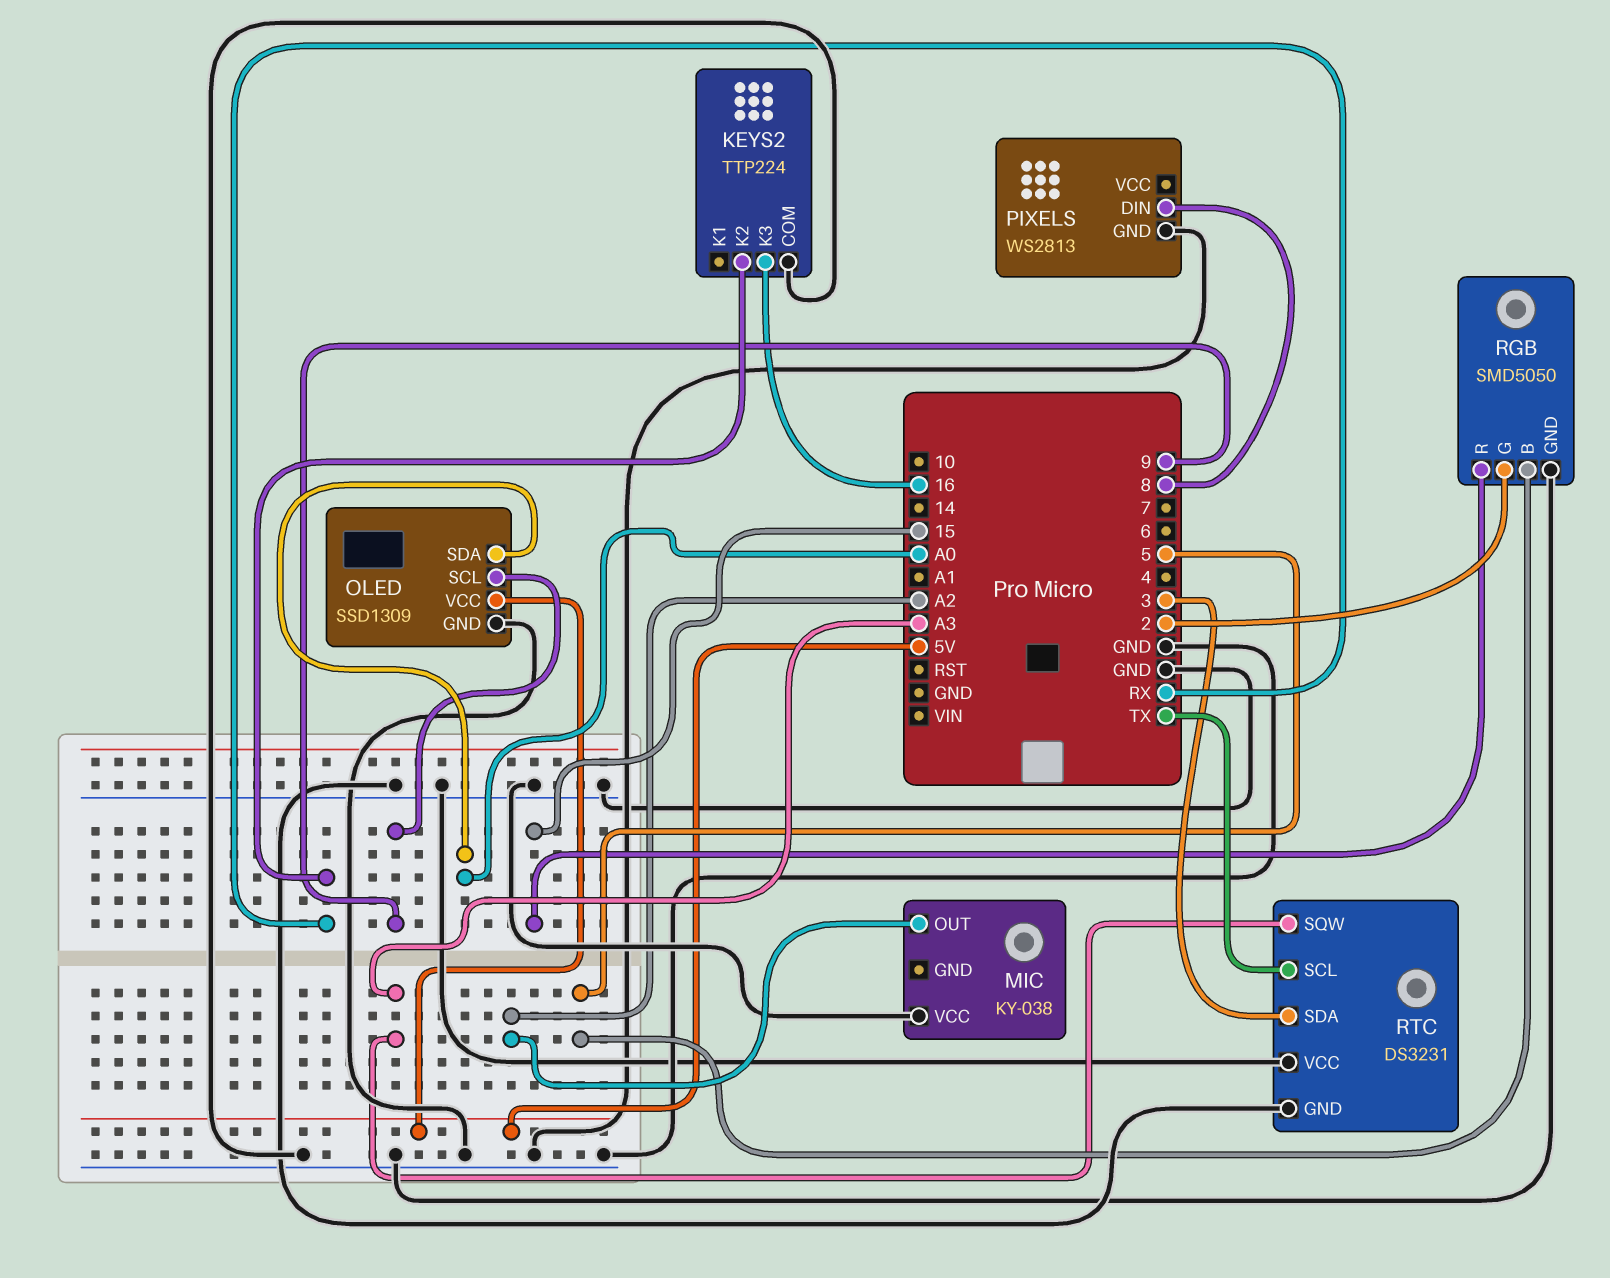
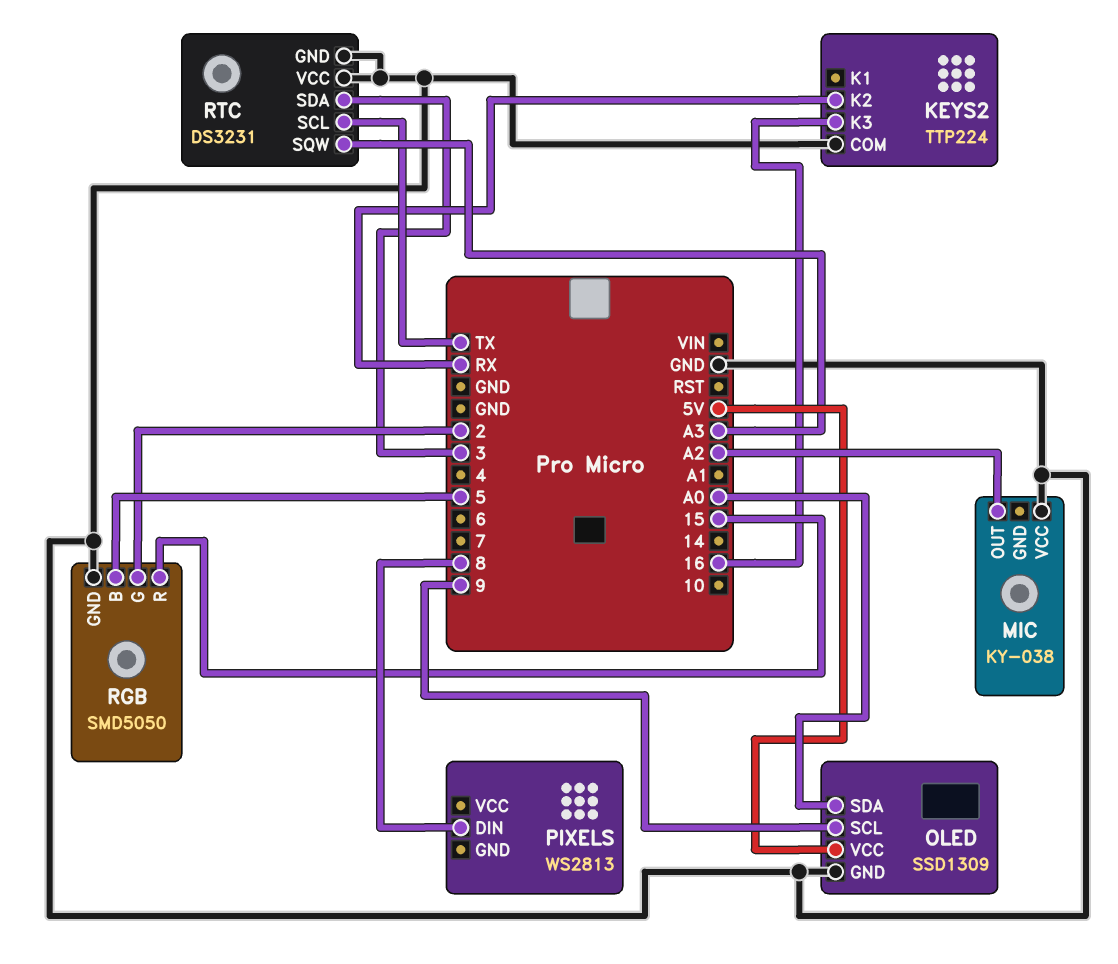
PIXELS pin GND: GND -> none

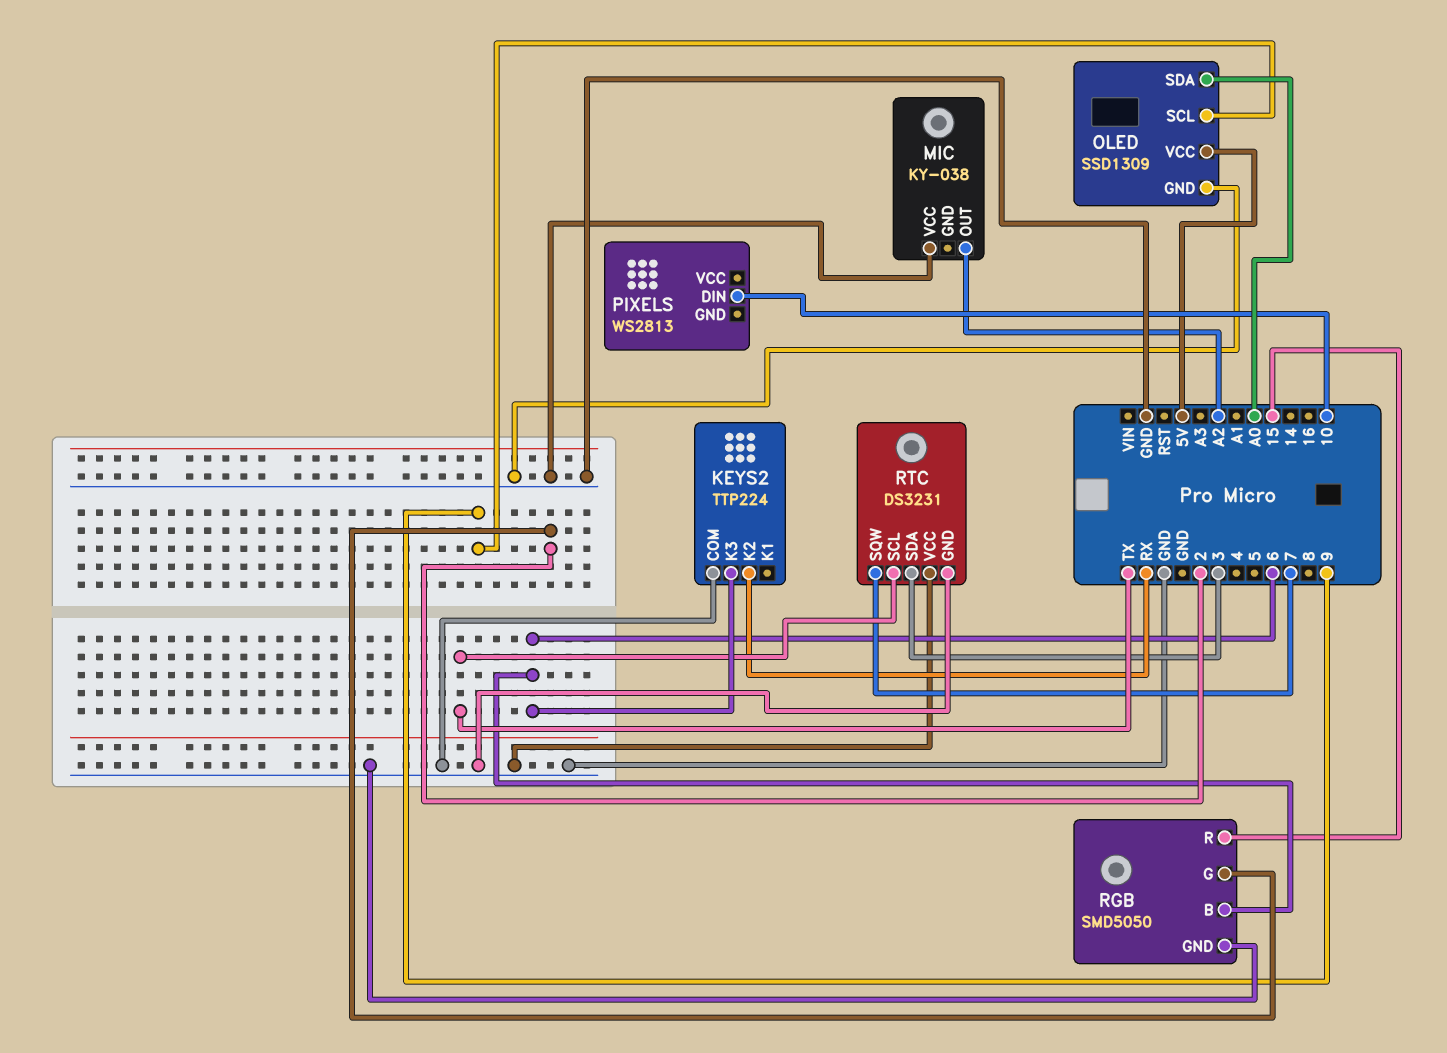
KEYS2 pin K3: 16 -> 6
PIXELS pin DIN: 8 -> 10
RGB pin B: 5 -> 6
RTC pin SQW: A3 -> 7

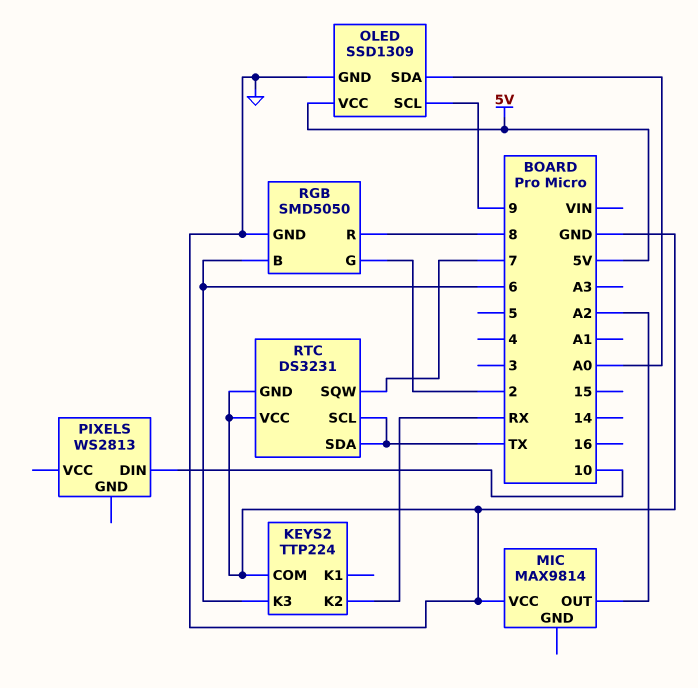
MIC: KY-038 -> MAX9814
RGB pin R: 15 -> 8
RTC pin SDA: 3 -> TX

